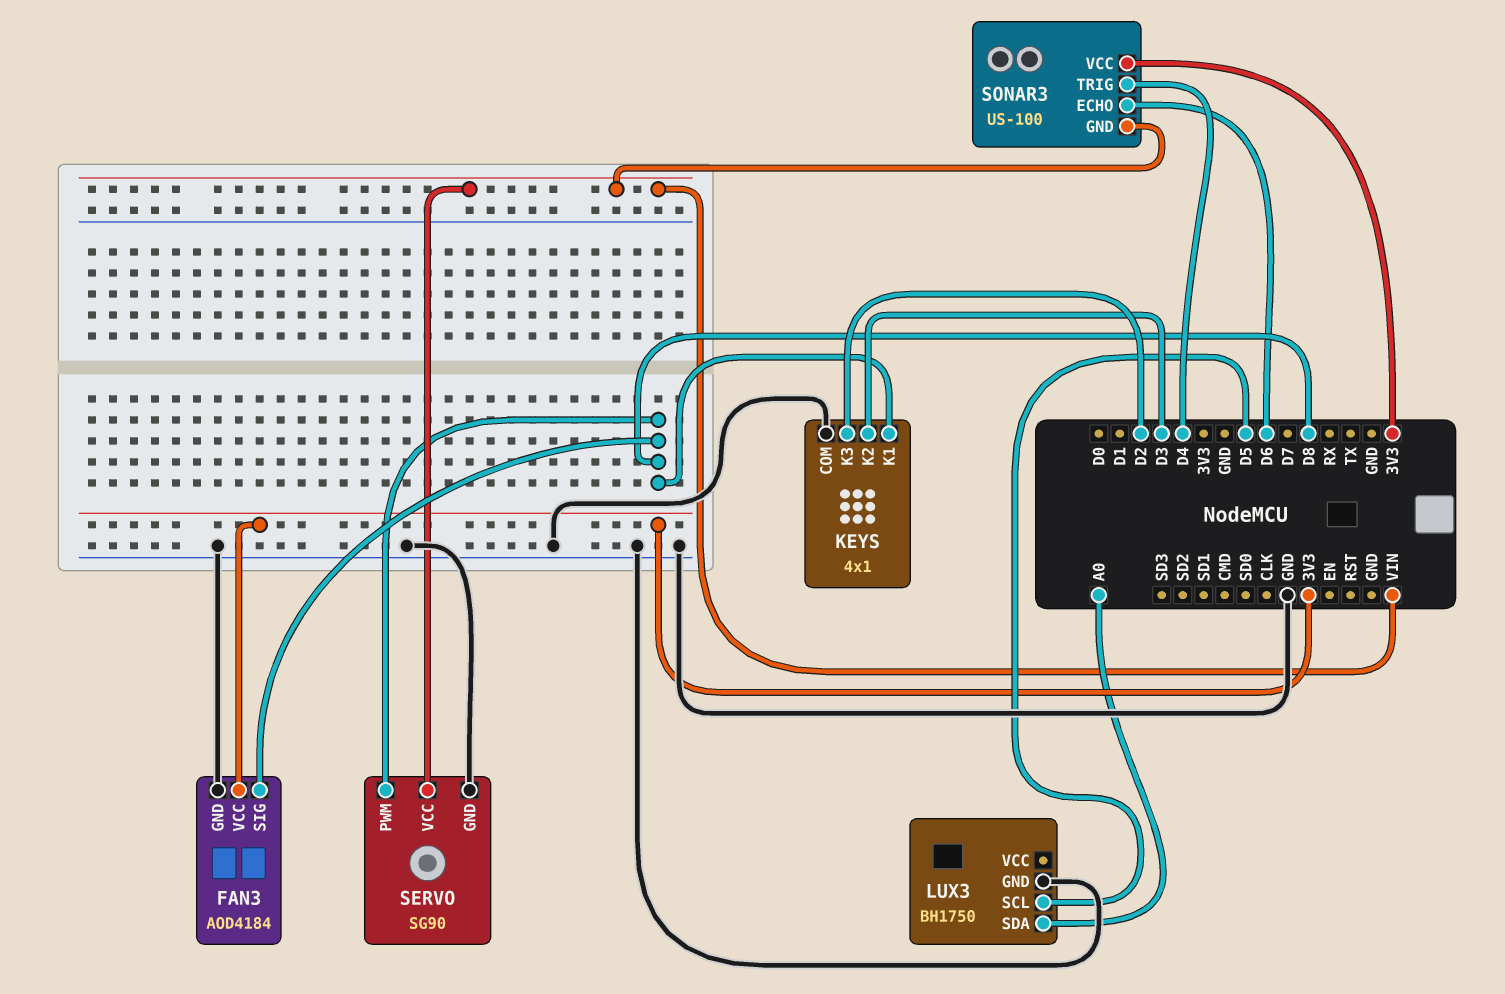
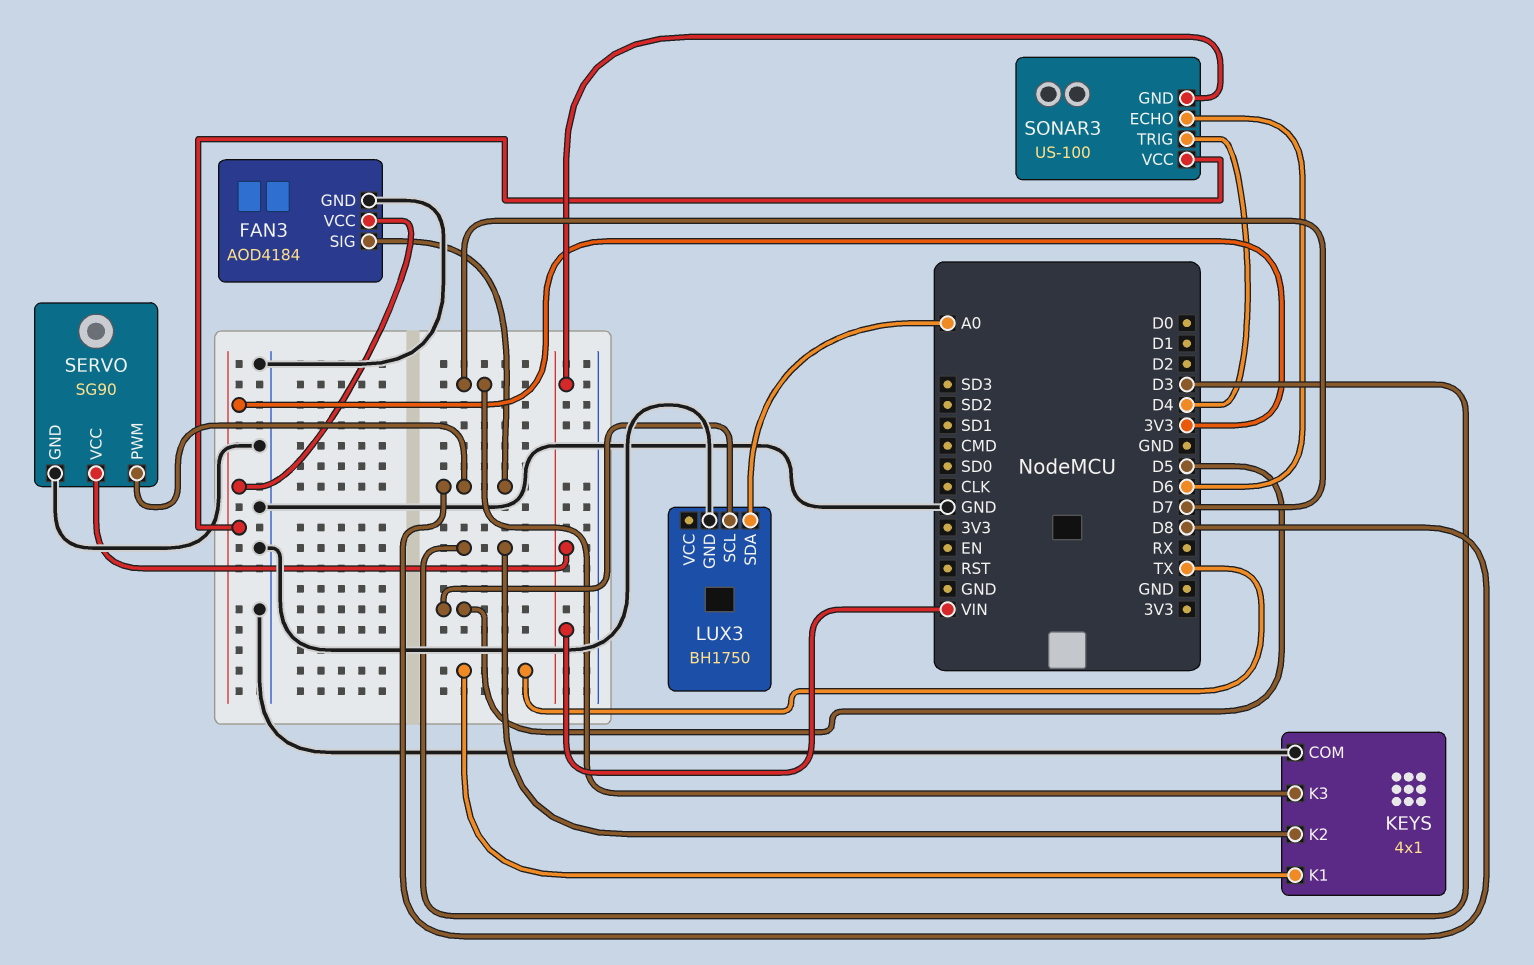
KEYS pin K1: D8 -> TX
KEYS pin K3: D2 -> D7

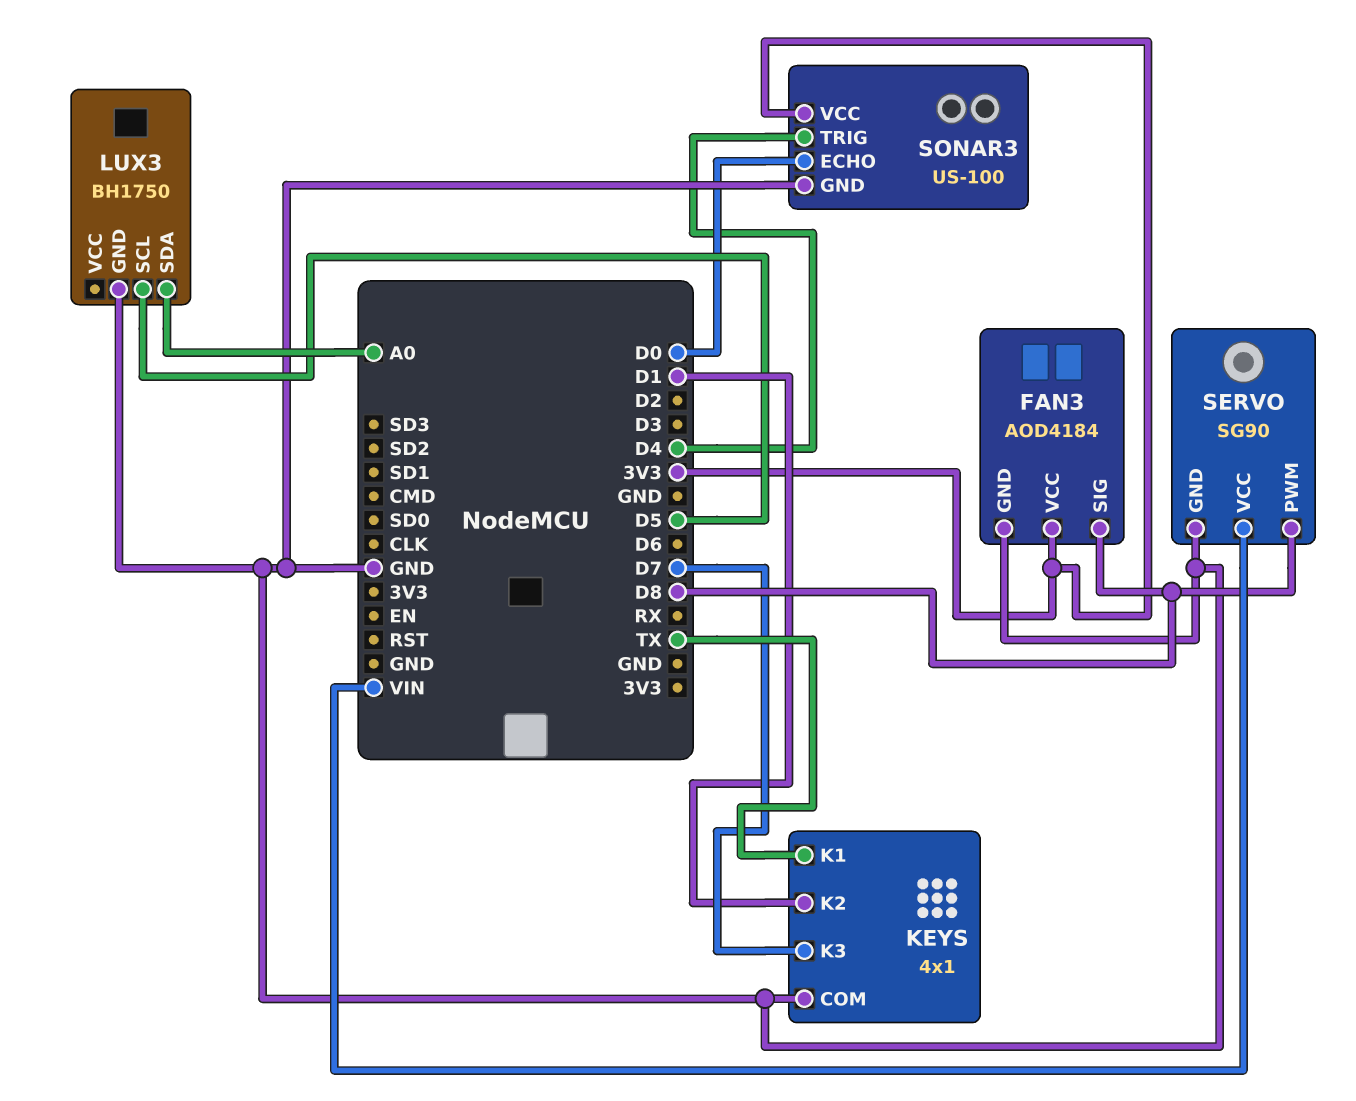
KEYS pin K2: D3 -> D1
SONAR3 pin ECHO: D6 -> D0
SONAR3 pin GND: VIN -> GND

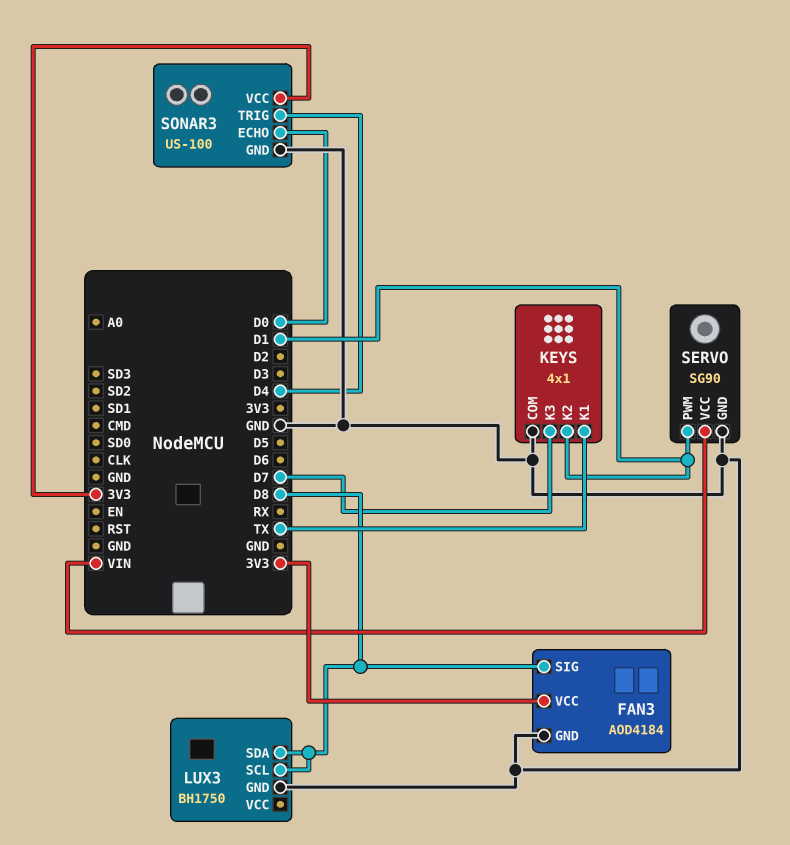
LUX3 pin SCL: D5 -> D8
LUX3 pin SDA: A0 -> D8
SERVO pin PWM: D8 -> D1

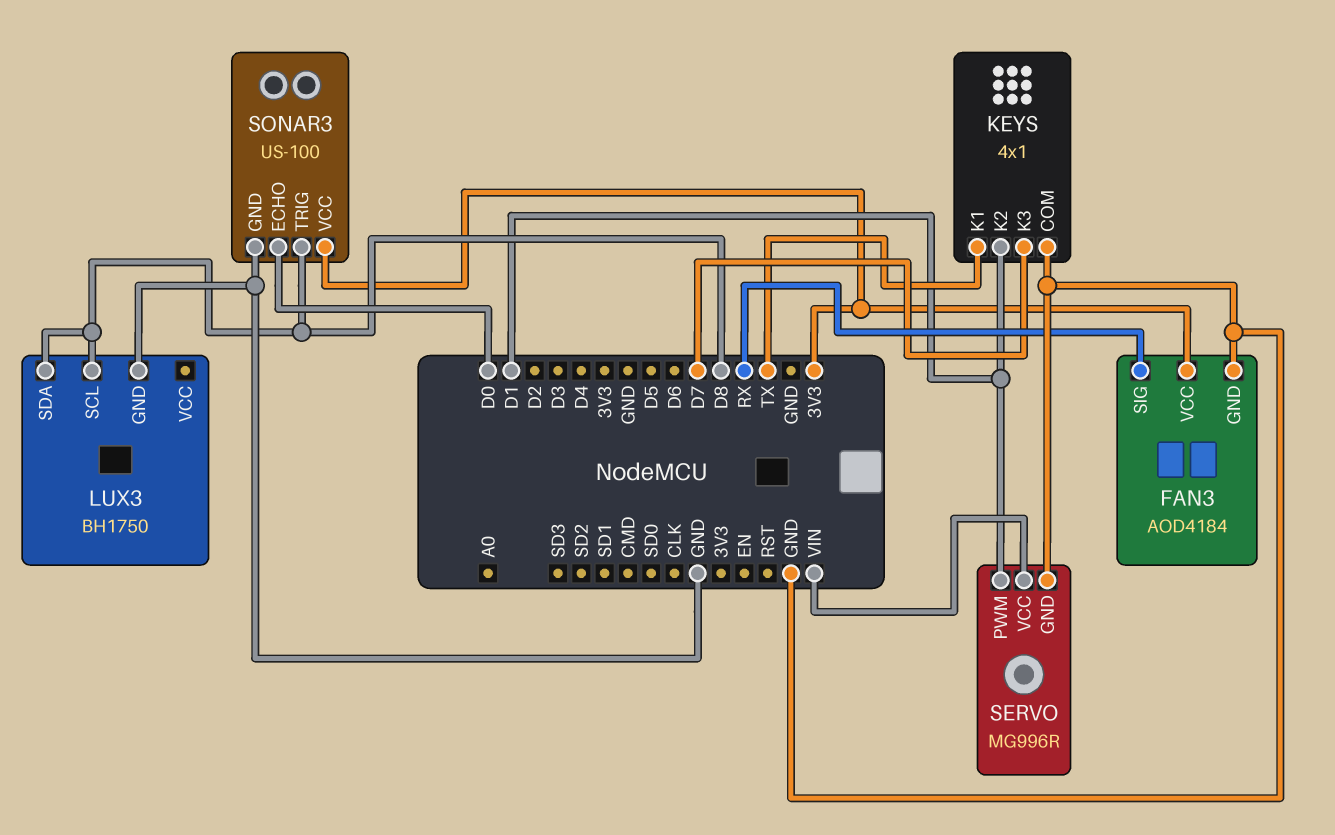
FAN3 pin SIG: D8 -> RX
SERVO: SG90 -> MG996R
SONAR3 pin TRIG: D4 -> D8

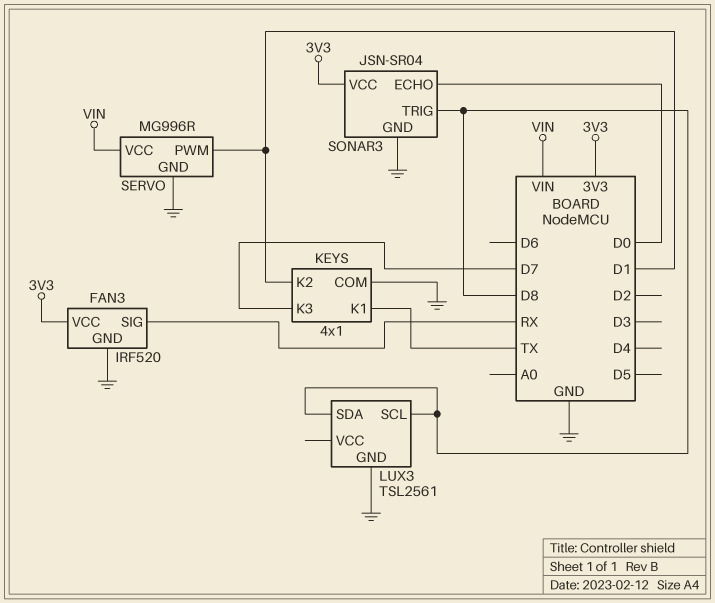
FAN3: AOD4184 -> IRF520
LUX3: BH1750 -> TSL2561
SONAR3: US-100 -> JSN-SR04

